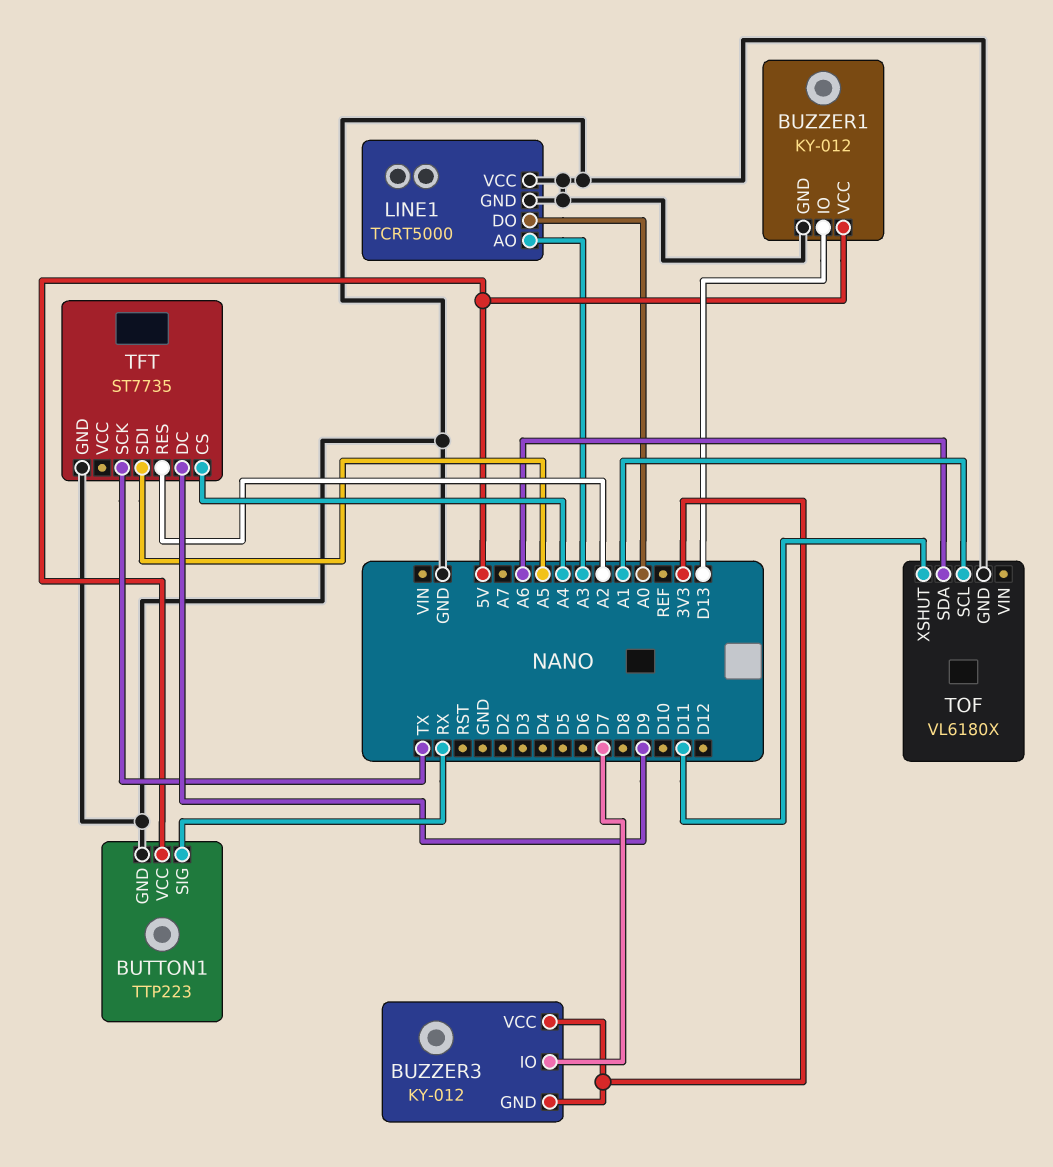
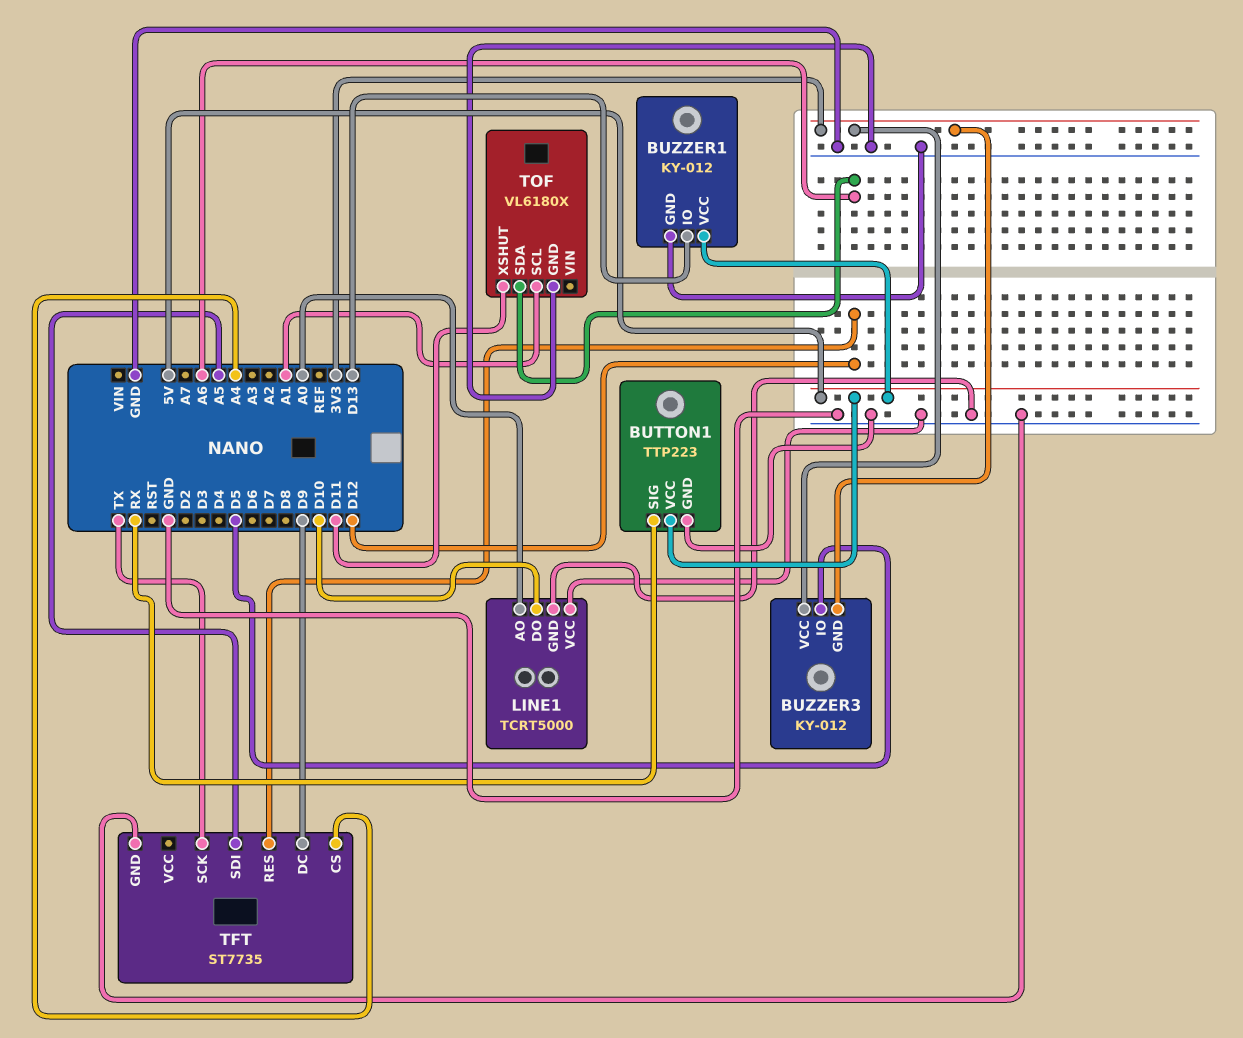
BUZZER3 pin IO: D7 -> D5
LINE1 pin AO: A3 -> A0
LINE1 pin DO: A0 -> D10
TFT pin RES: A2 -> D12

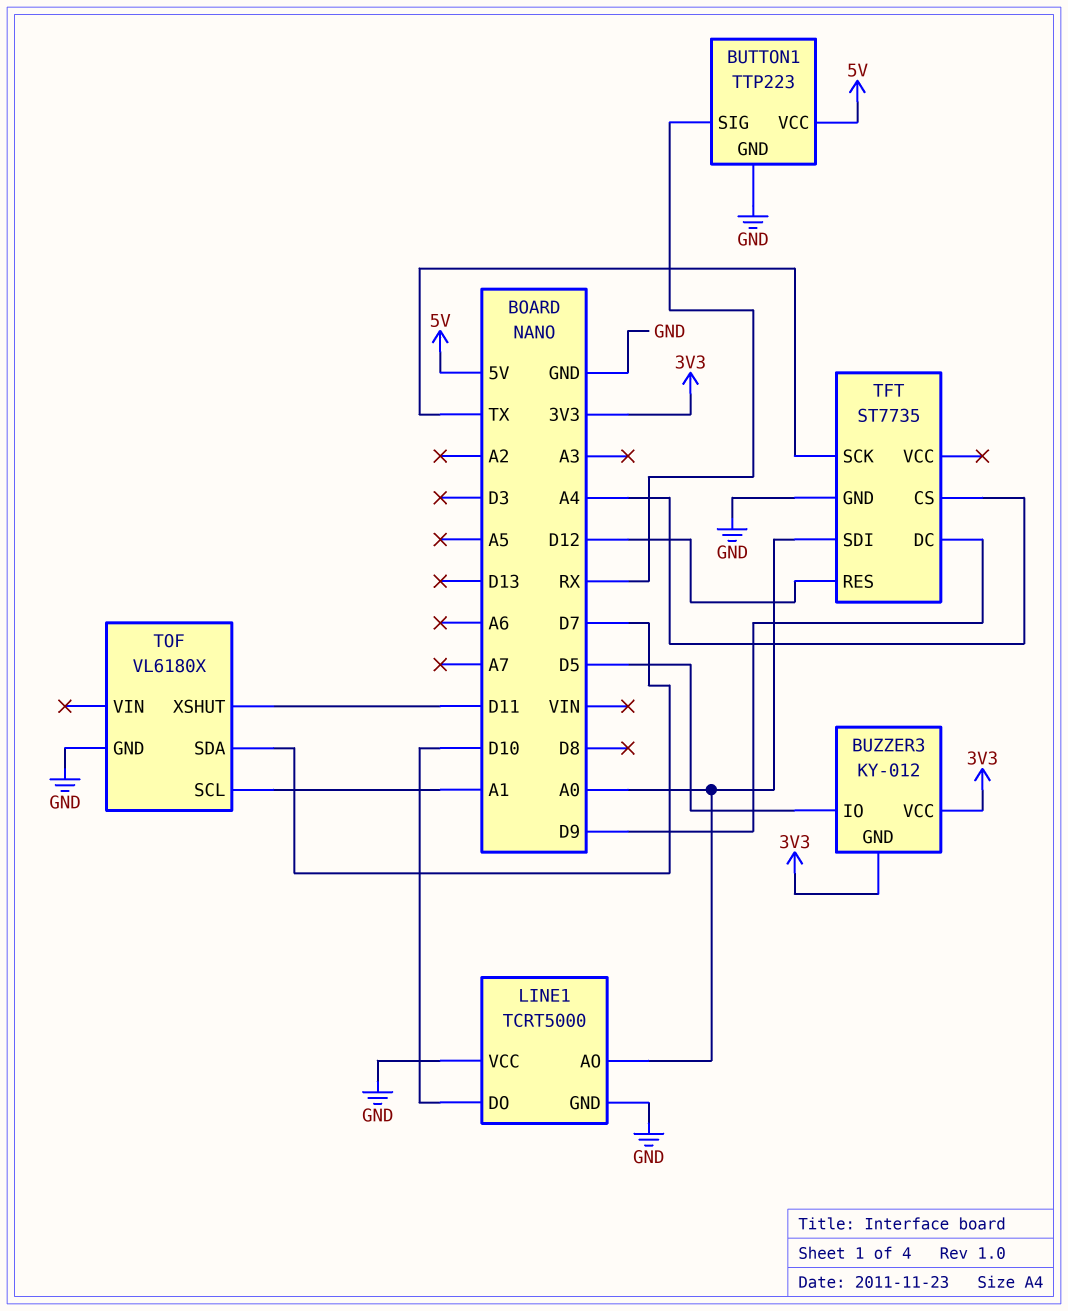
BUZZER1: KY-012 -> none
BUZZER1 pin GND: GND -> none
BUZZER1 pin IO: D13 -> none
BUZZER1 pin VCC: 5V -> none
TFT pin SDI: A5 -> A0
TOF pin SDA: A6 -> D7

